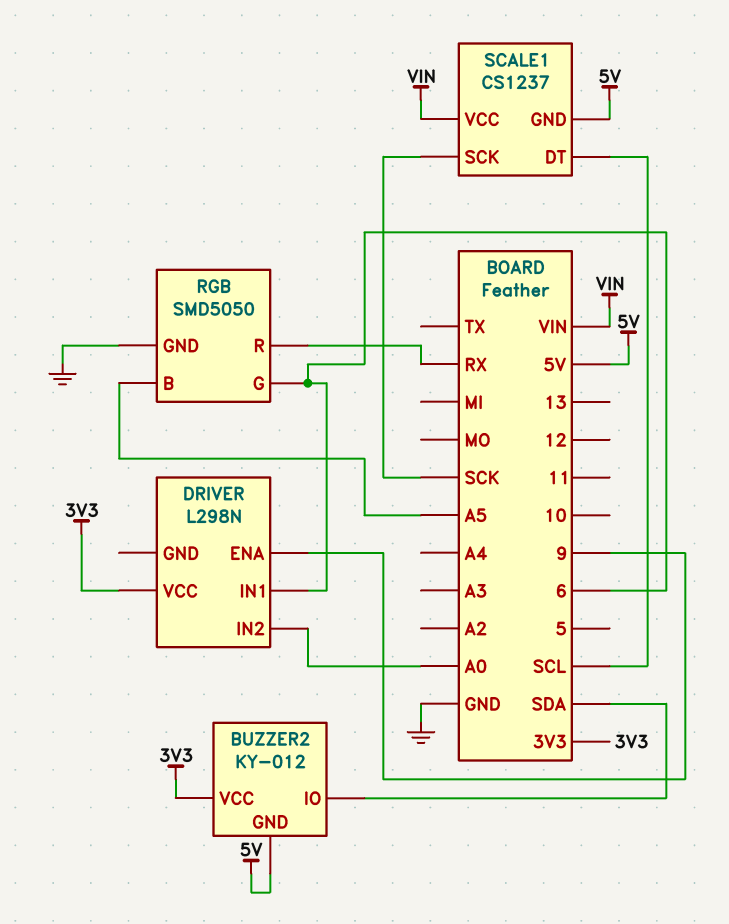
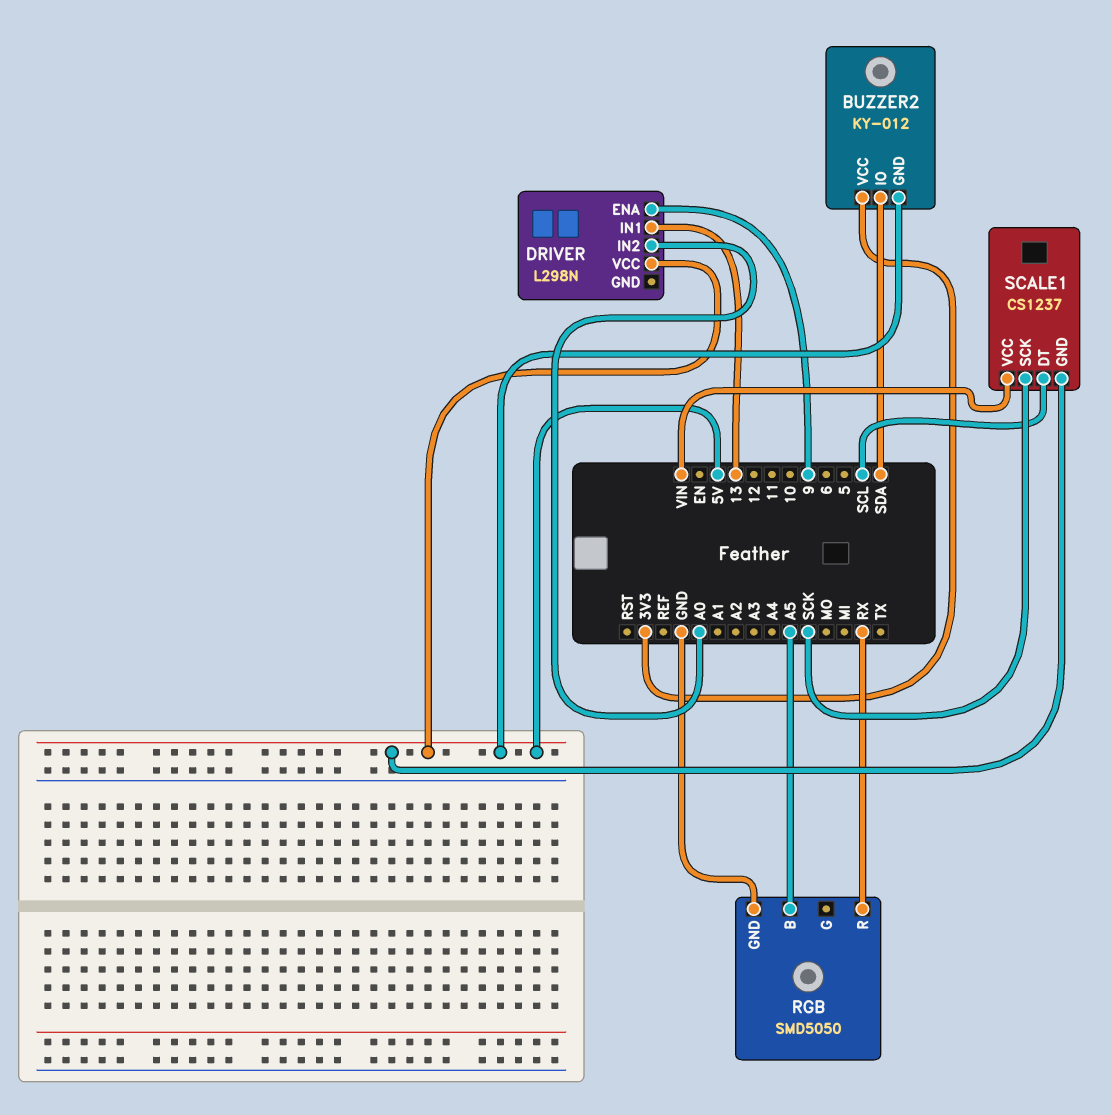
DRIVER pin IN1: 6 -> 13
DRIVER pin VCC: 3V3 -> 5V
RGB pin G: 6 -> none

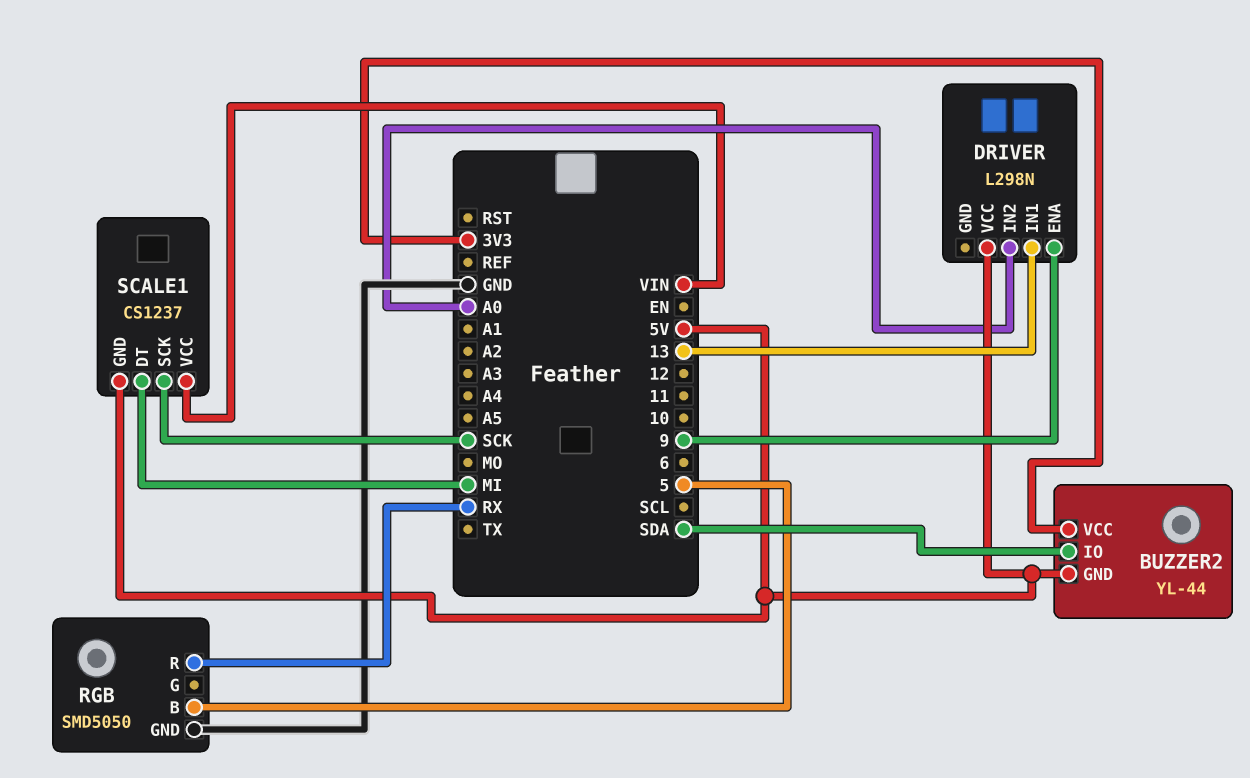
BUZZER2: KY-012 -> YL-44
RGB pin B: A5 -> 5
SCALE1 pin DT: SCL -> MI

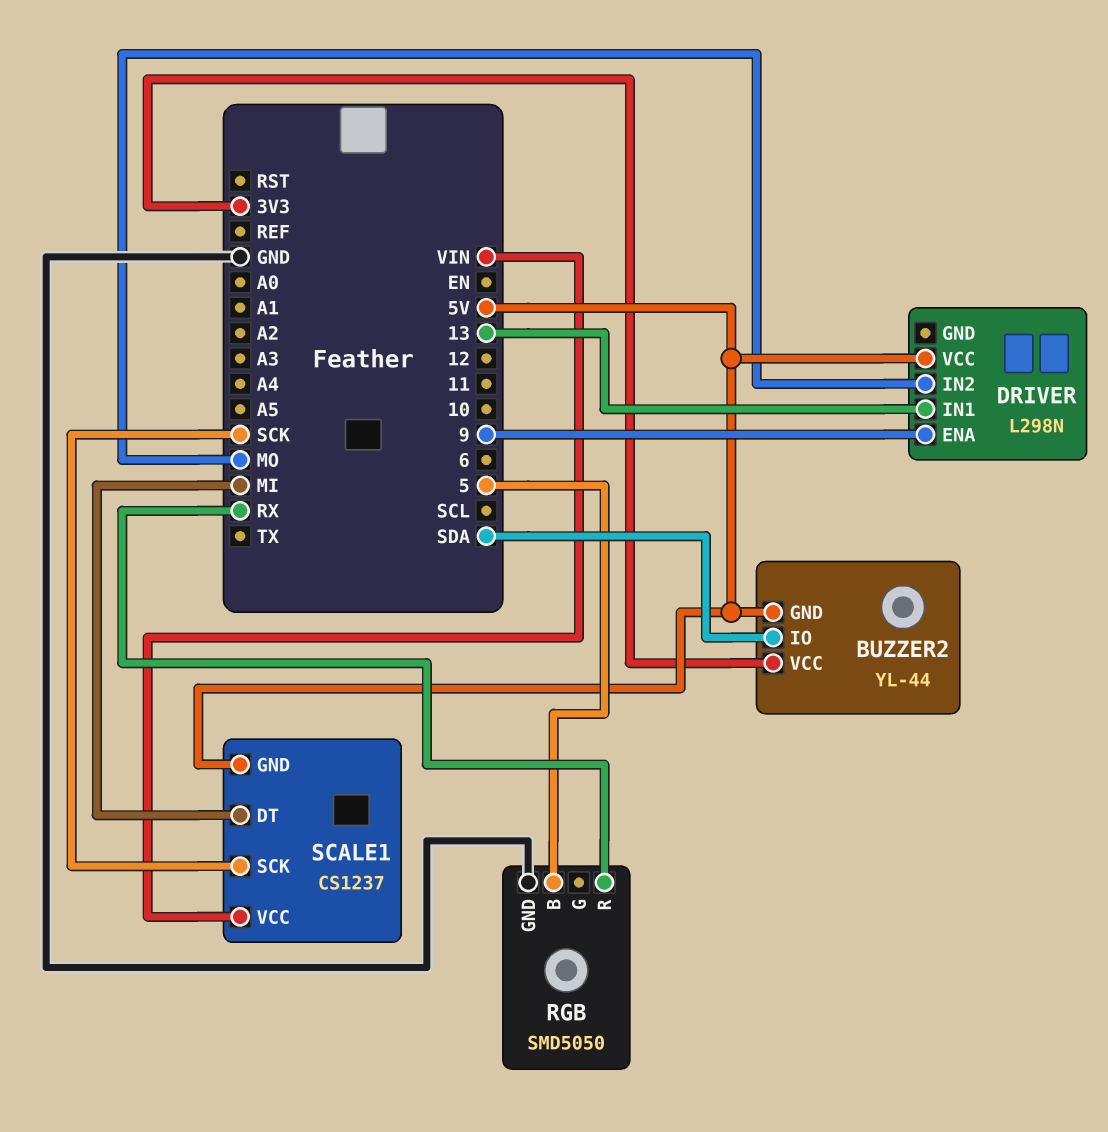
DRIVER pin IN2: A0 -> MO

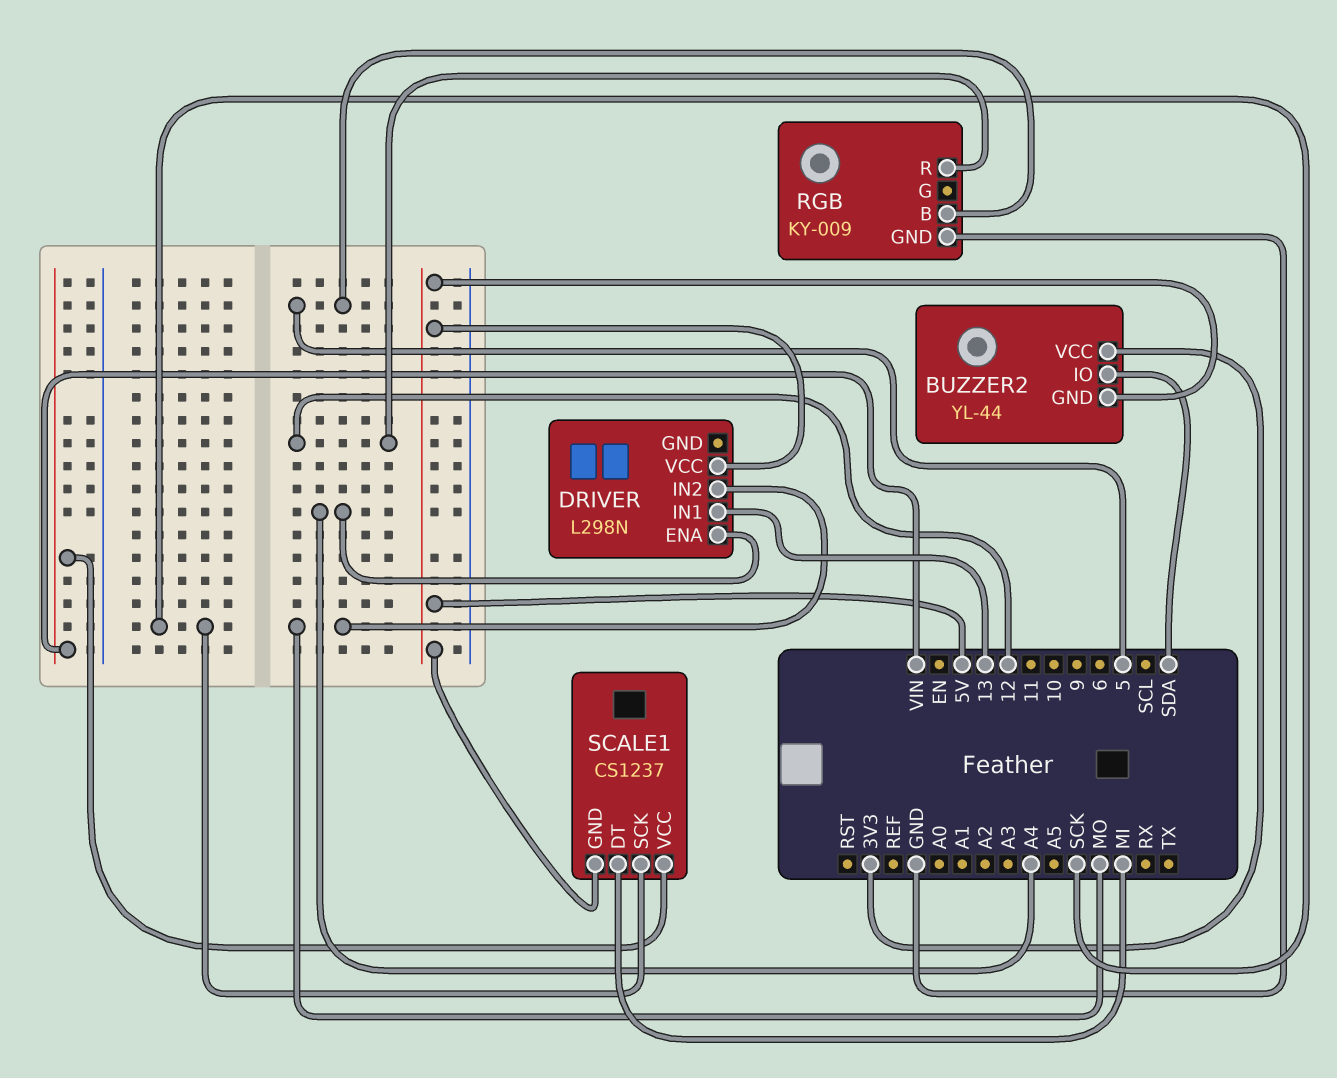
DRIVER pin ENA: 9 -> A4
RGB: SMD5050 -> KY-009
RGB pin R: RX -> 12

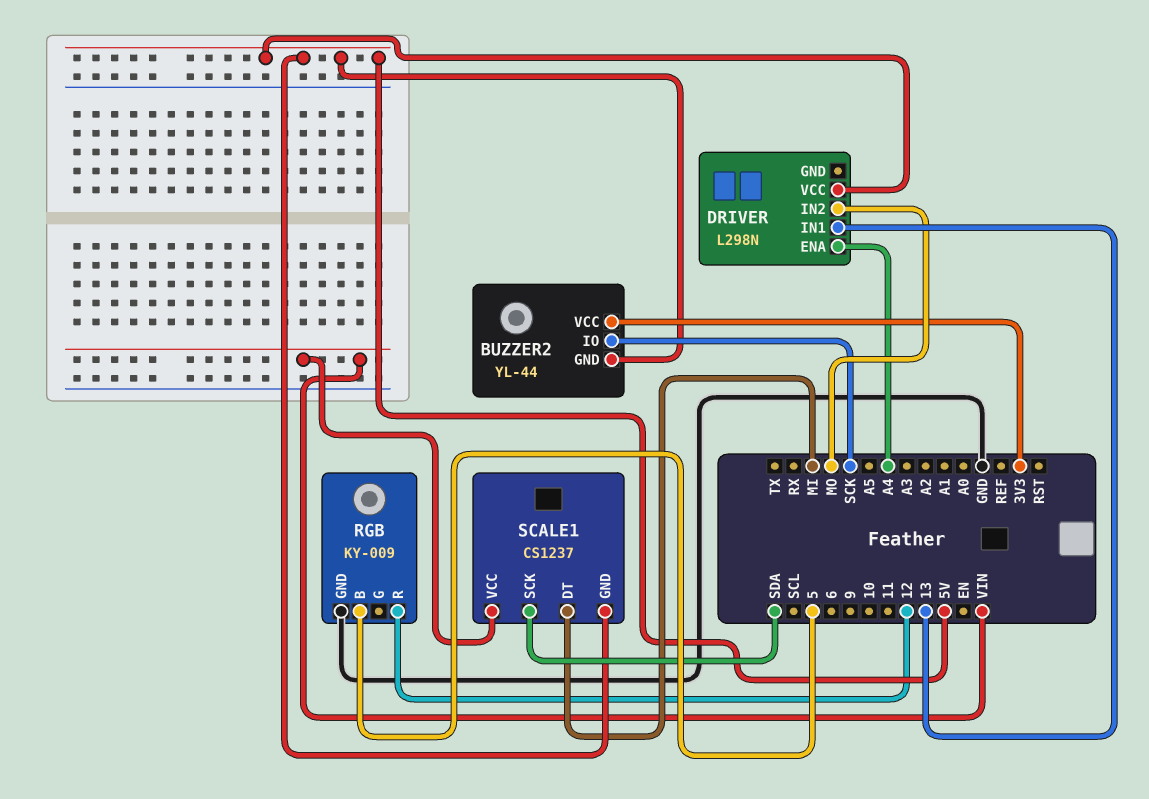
BUZZER2 pin IO: SDA -> SCK
SCALE1 pin SCK: SCK -> SDA

